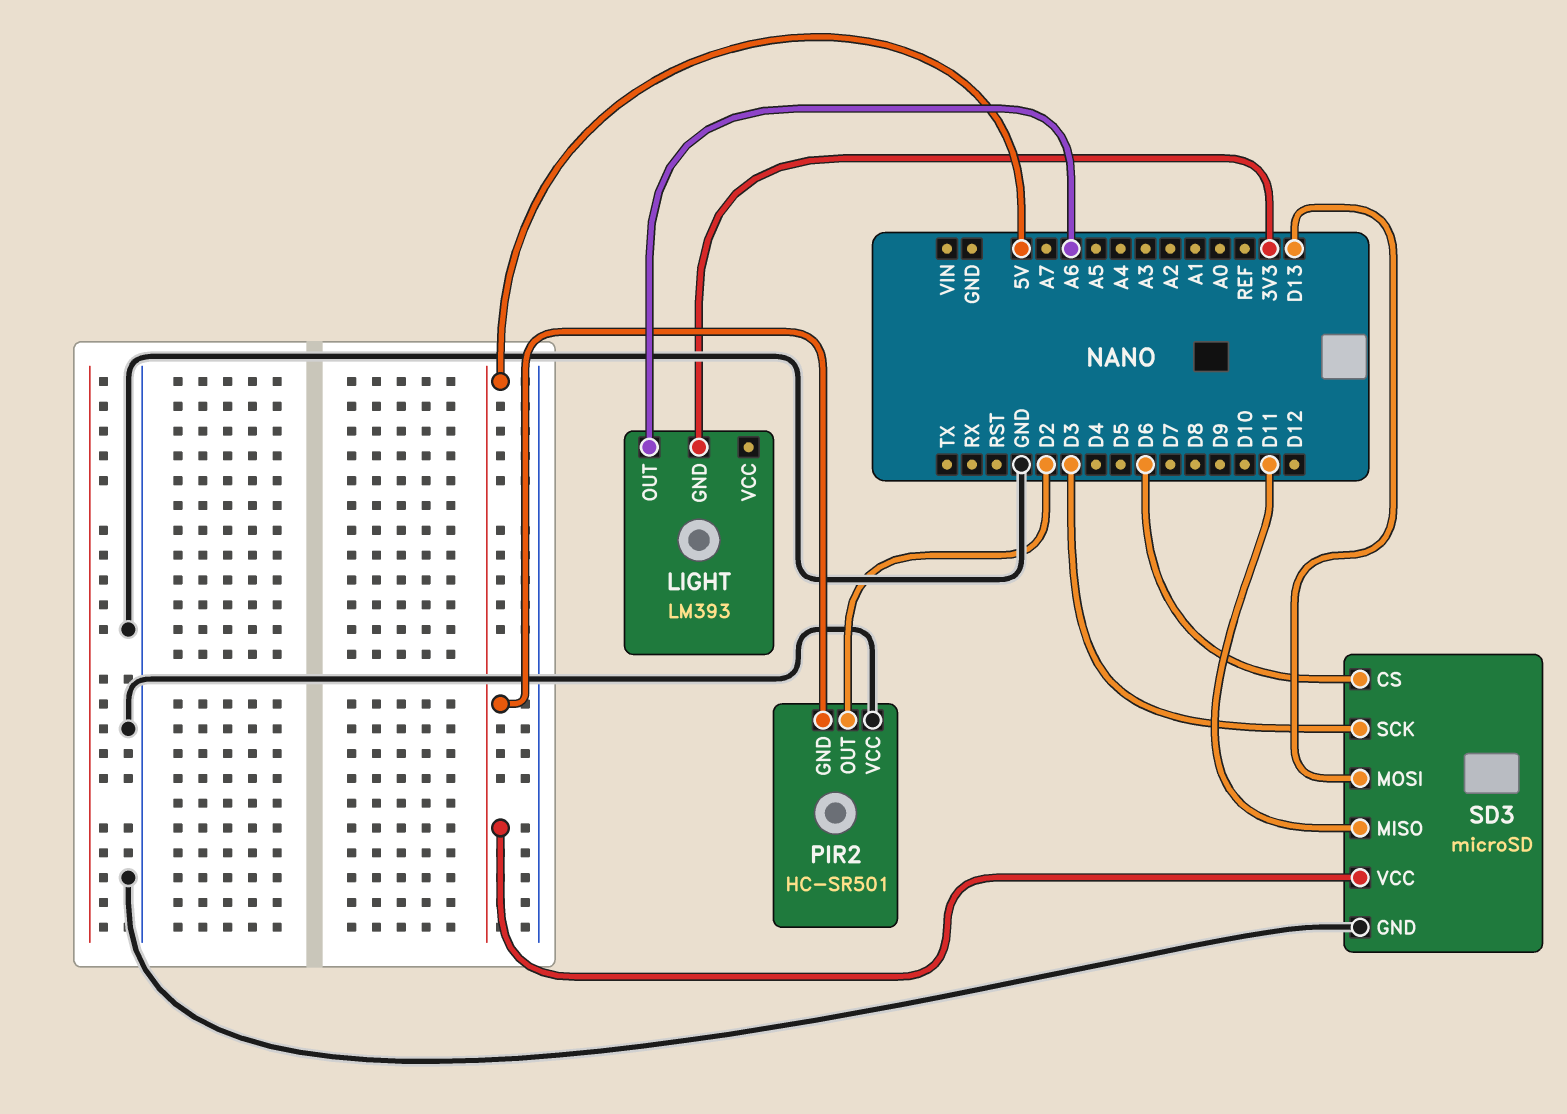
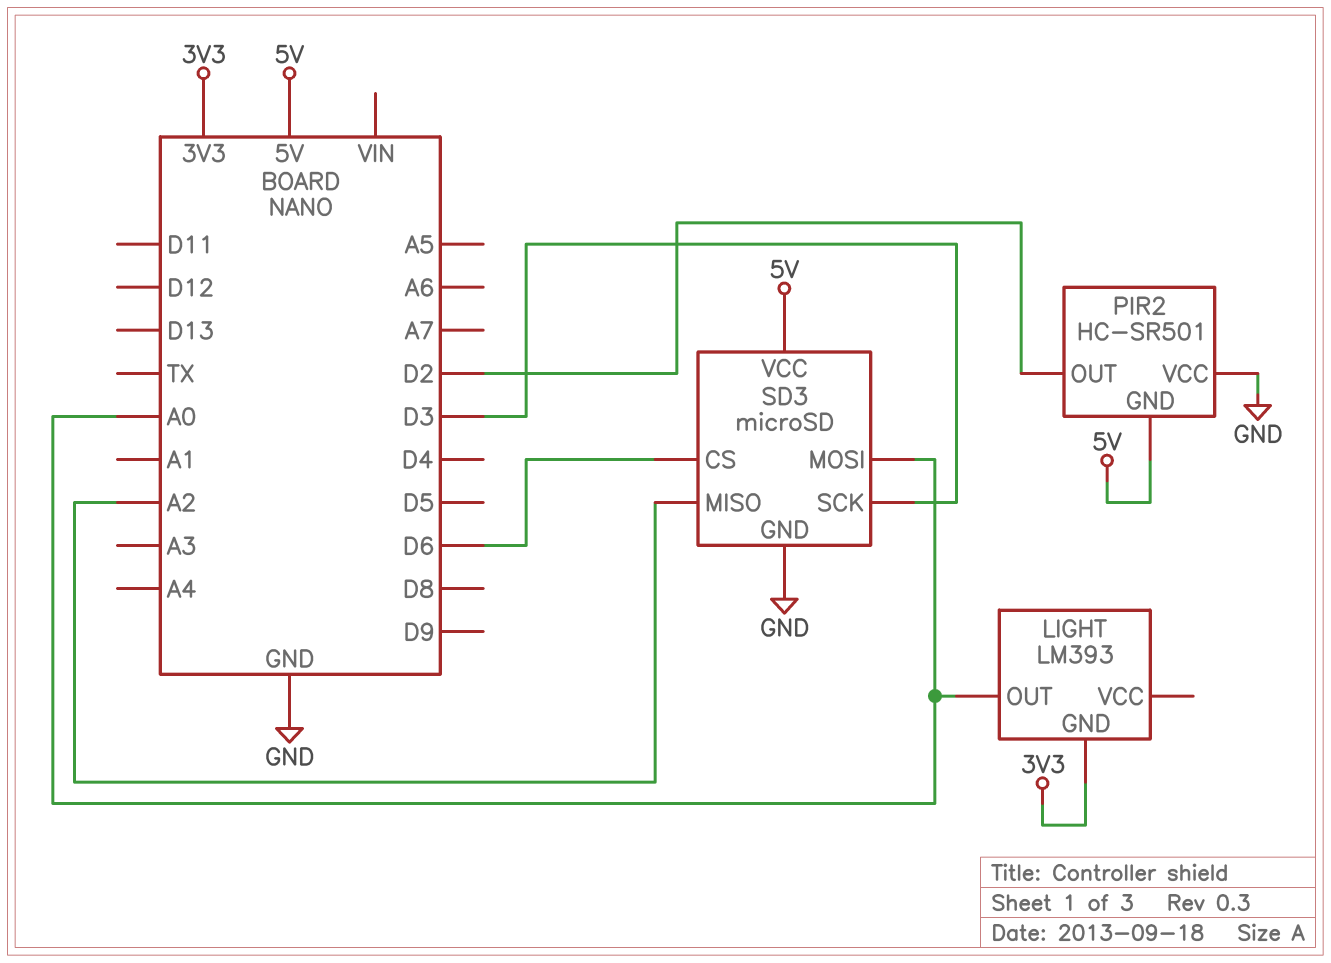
LIGHT pin OUT: A6 -> A0
SD3 pin MISO: D11 -> A2
SD3 pin MOSI: D13 -> A0

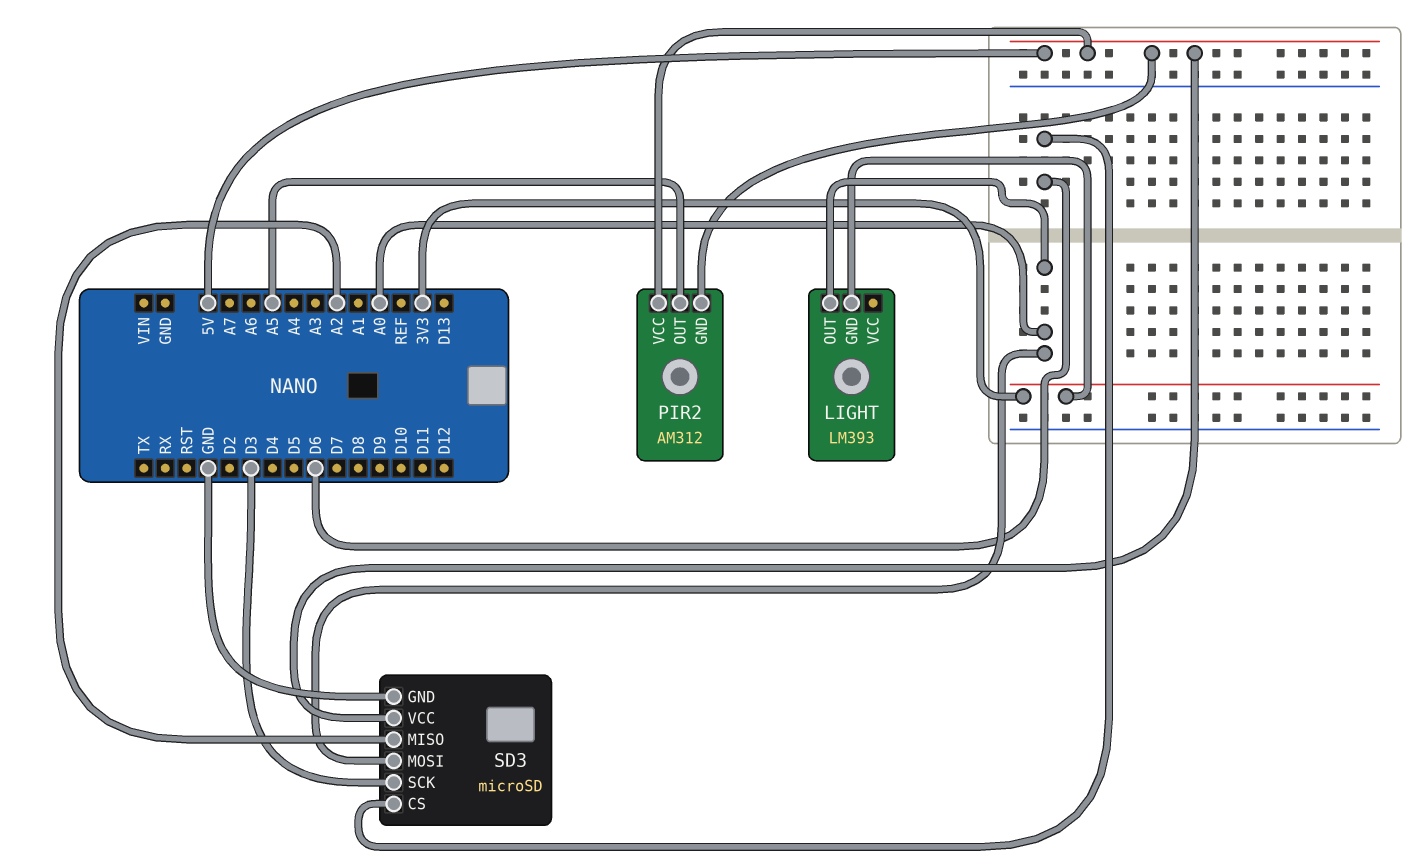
PIR2: HC-SR501 -> AM312
PIR2 pin OUT: D2 -> A5
PIR2 pin VCC: GND -> 5V

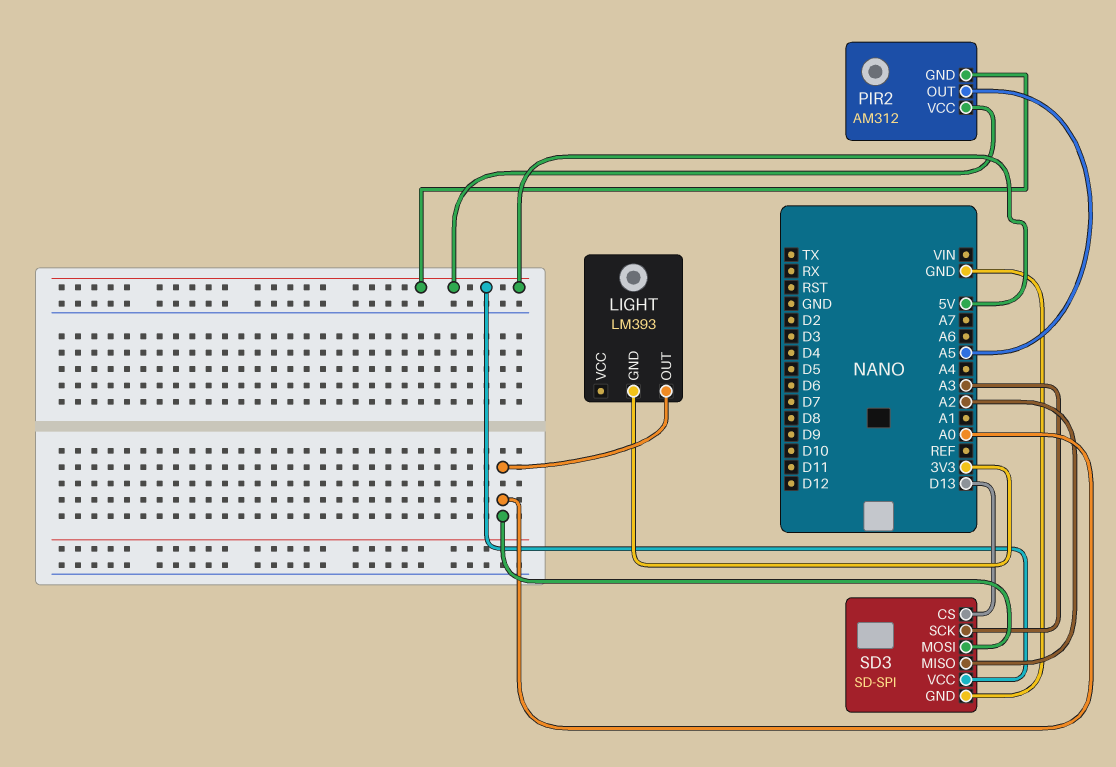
SD3: microSD -> SD-SPI
SD3 pin CS: D6 -> D13
SD3 pin SCK: D3 -> A3

